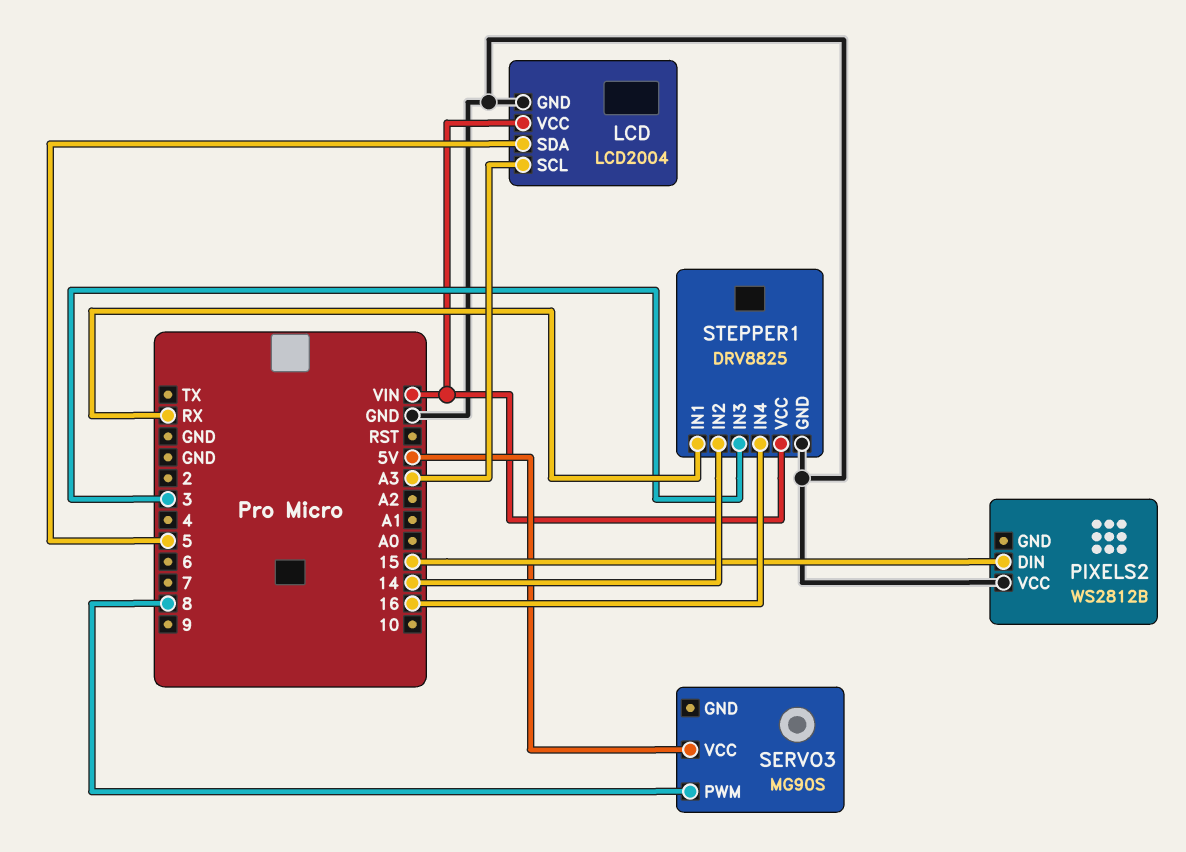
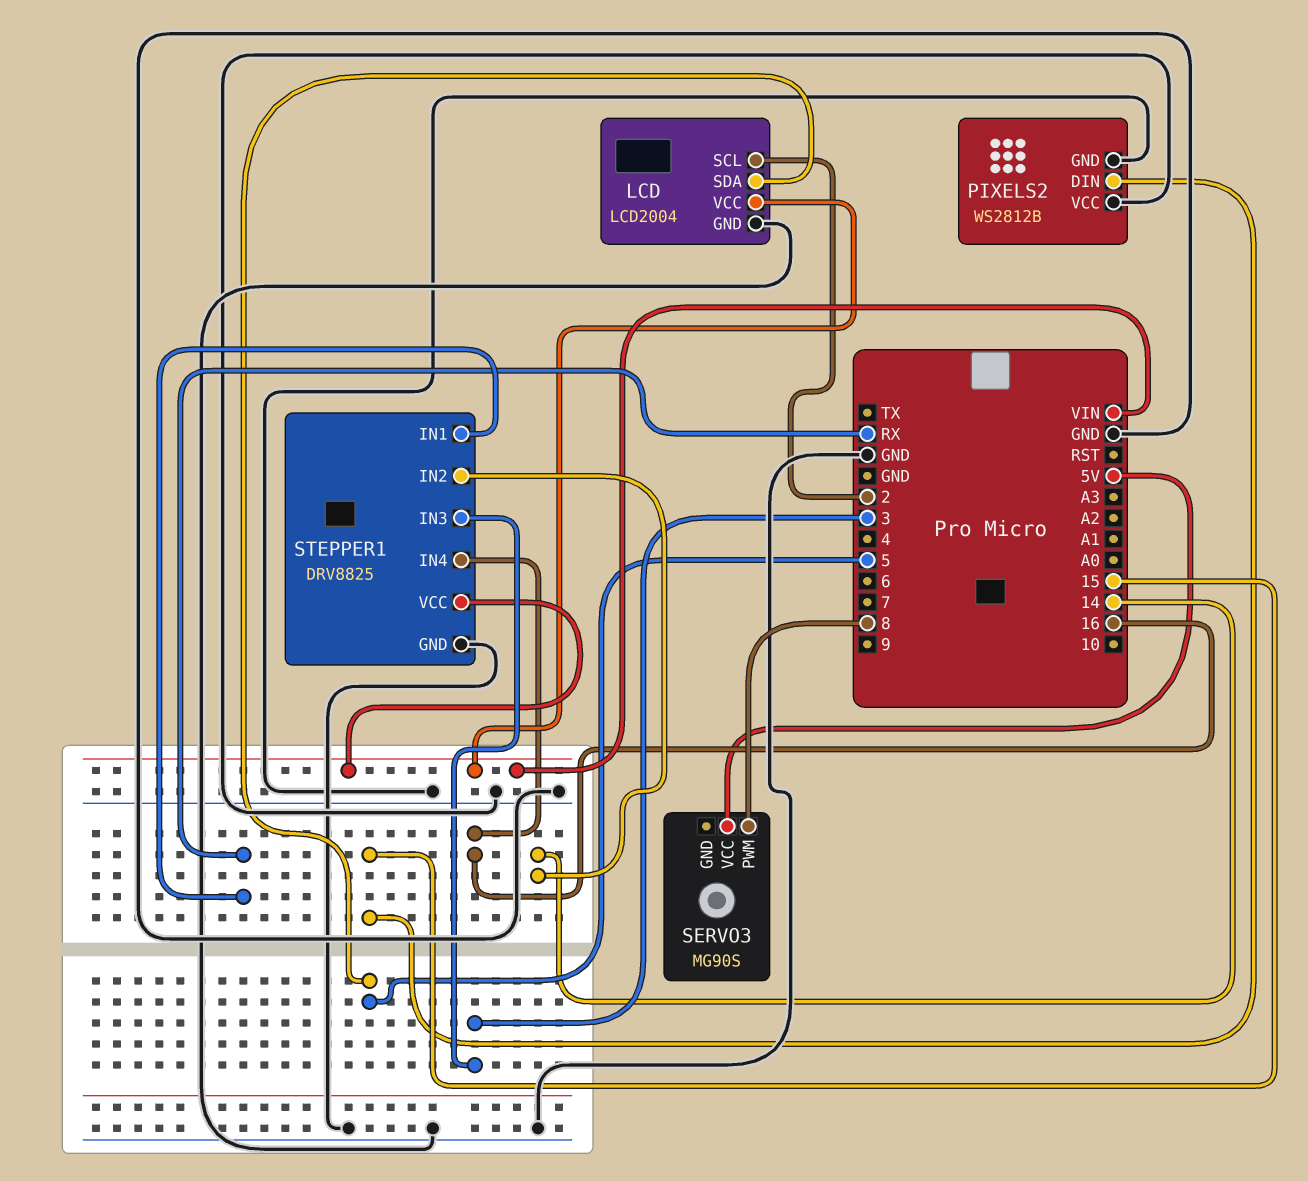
LCD pin SCL: A3 -> 2
PIXELS2 pin GND: none -> GND

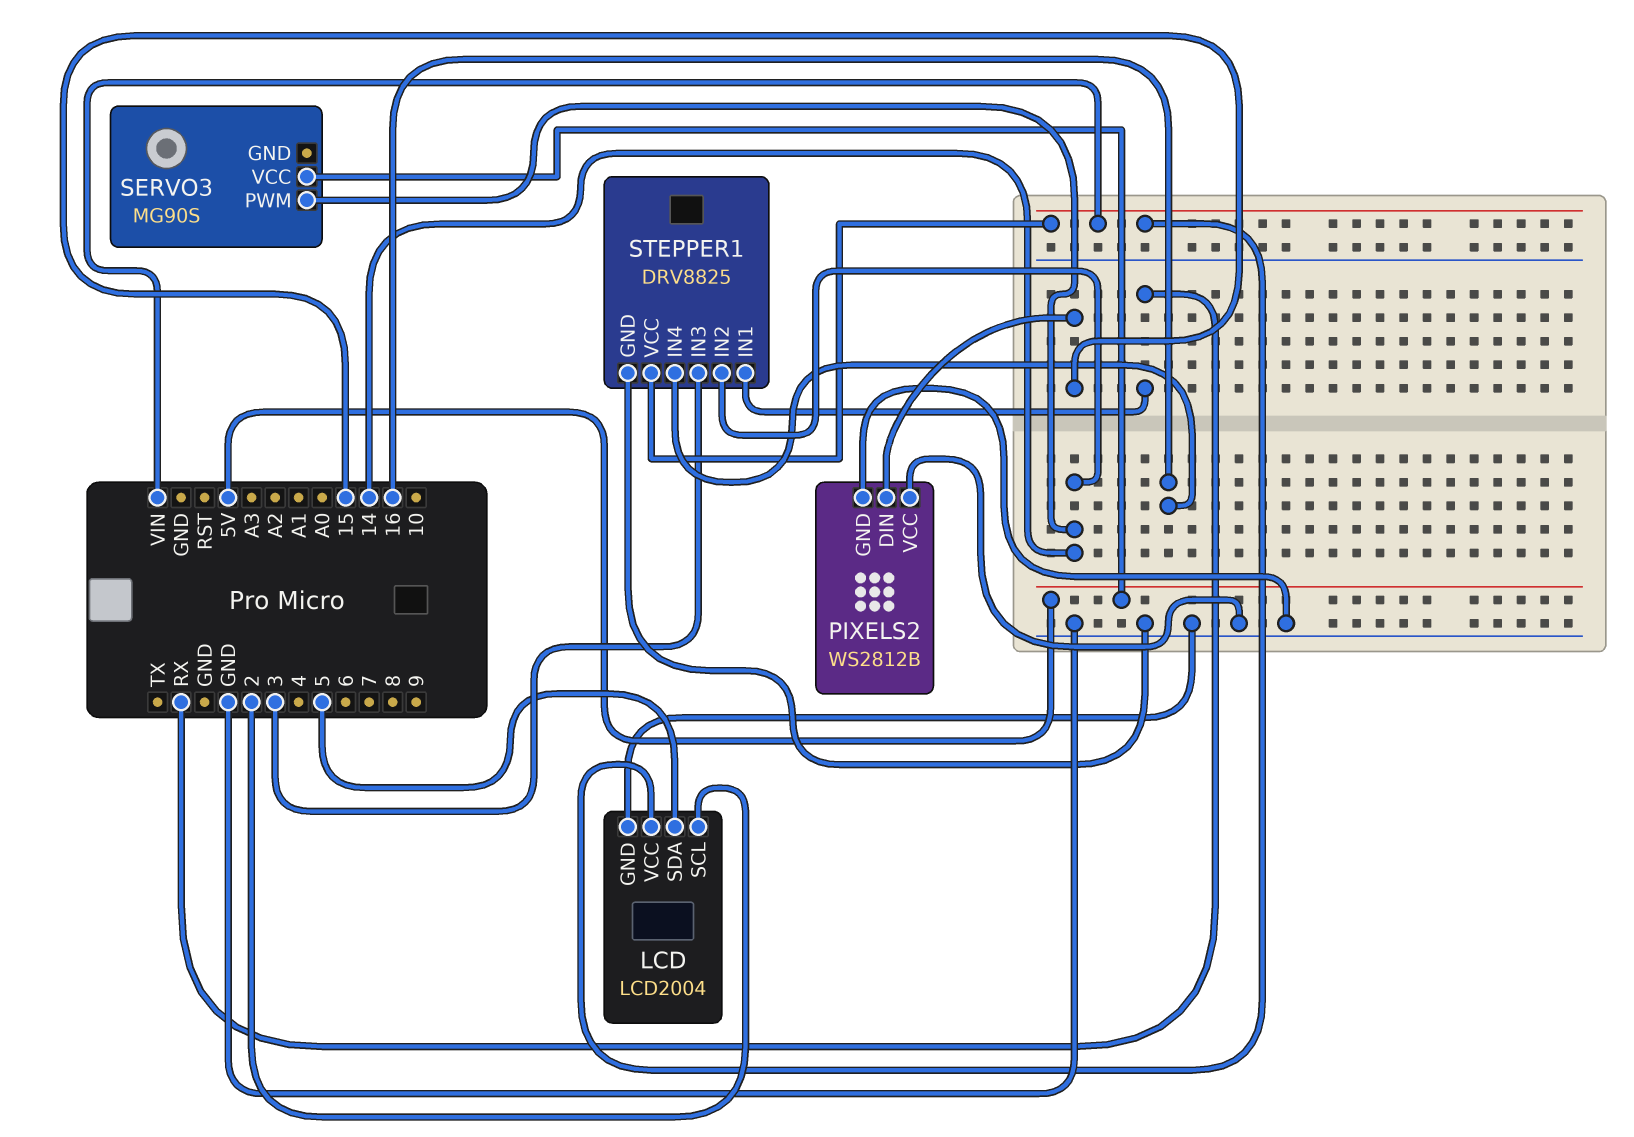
SERVO3 pin PWM: 8 -> 14

